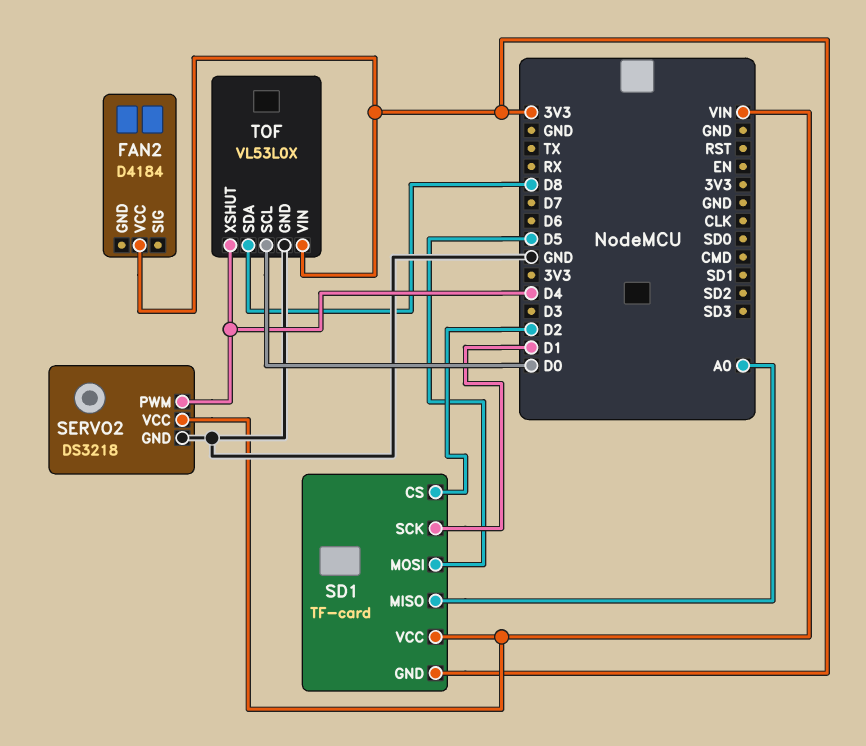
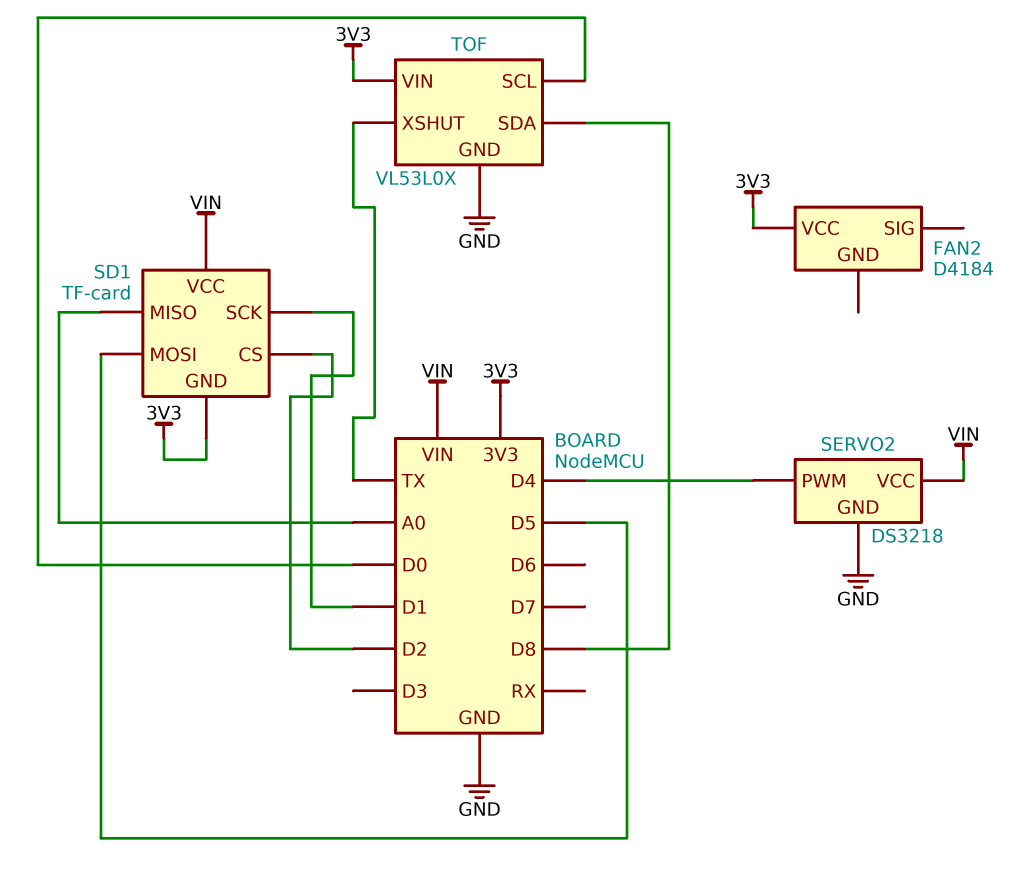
TOF pin XSHUT: D4 -> TX

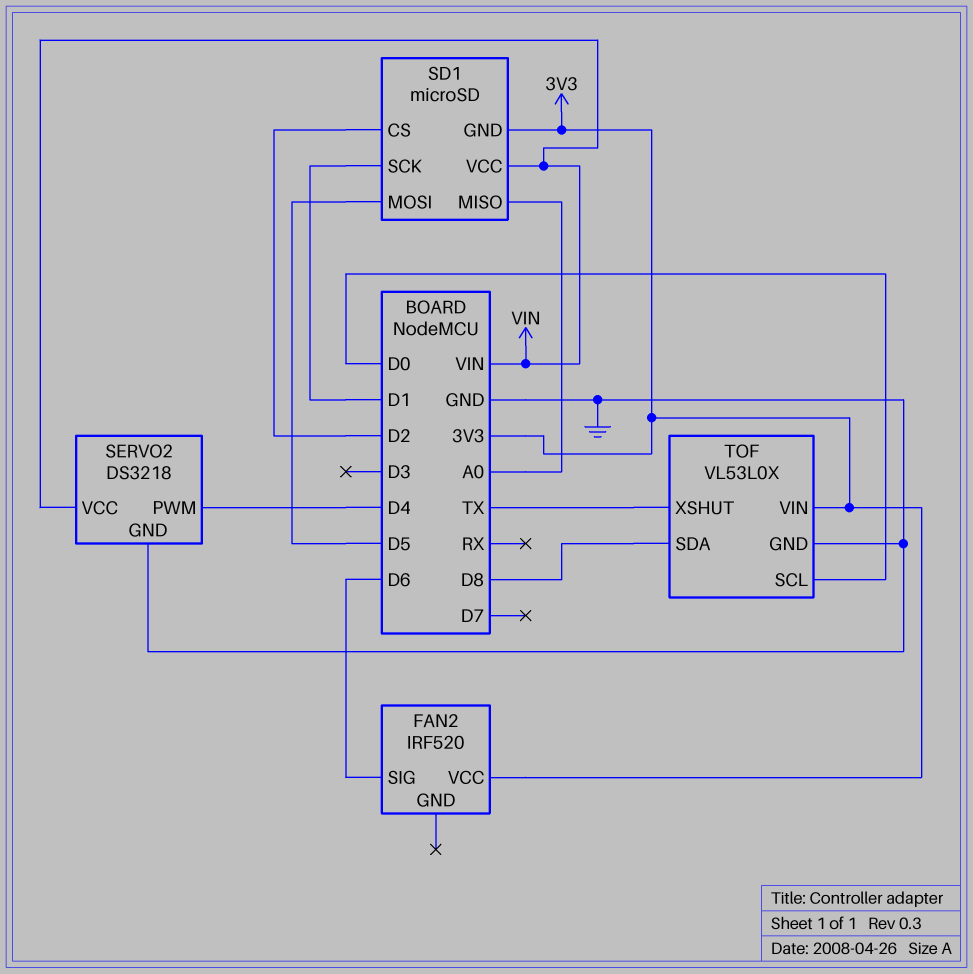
FAN2: D4184 -> IRF520
FAN2 pin SIG: none -> D6
SD1: TF-card -> microSD

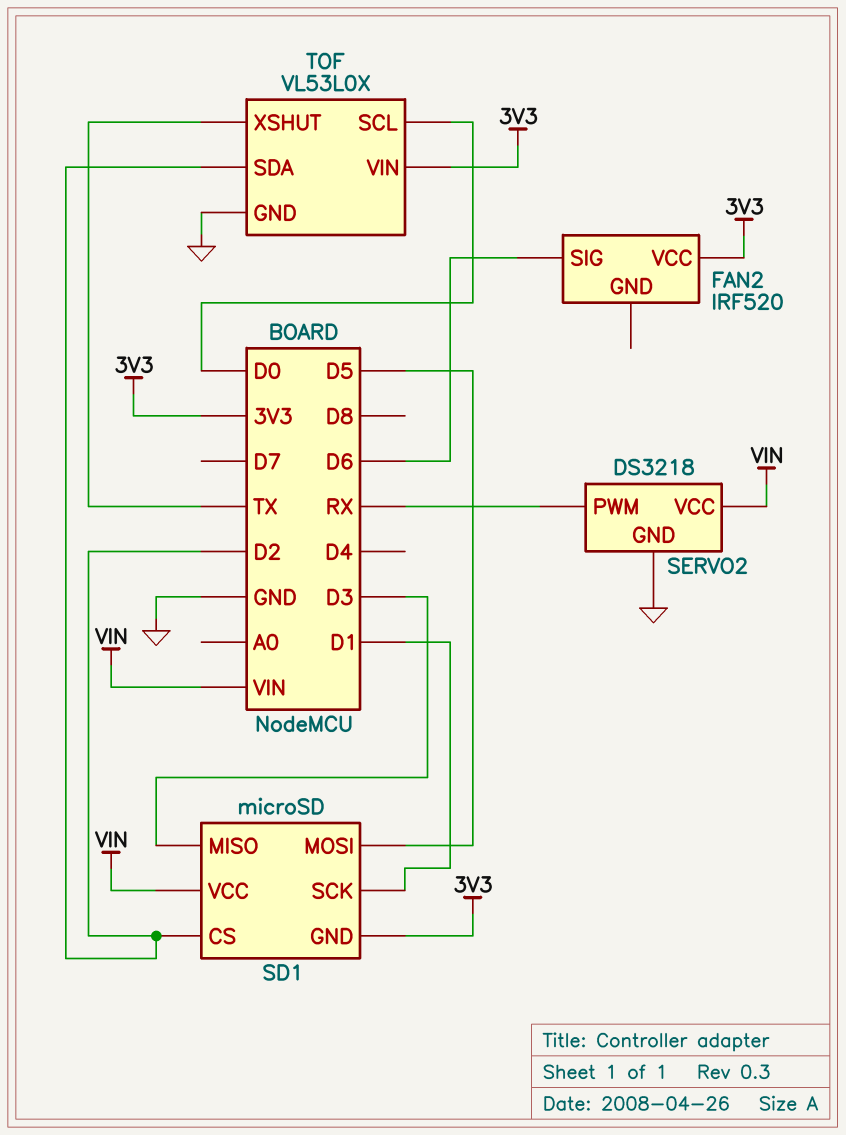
SD1 pin MISO: A0 -> D3
SERVO2 pin PWM: D4 -> RX
TOF pin SDA: D8 -> D2

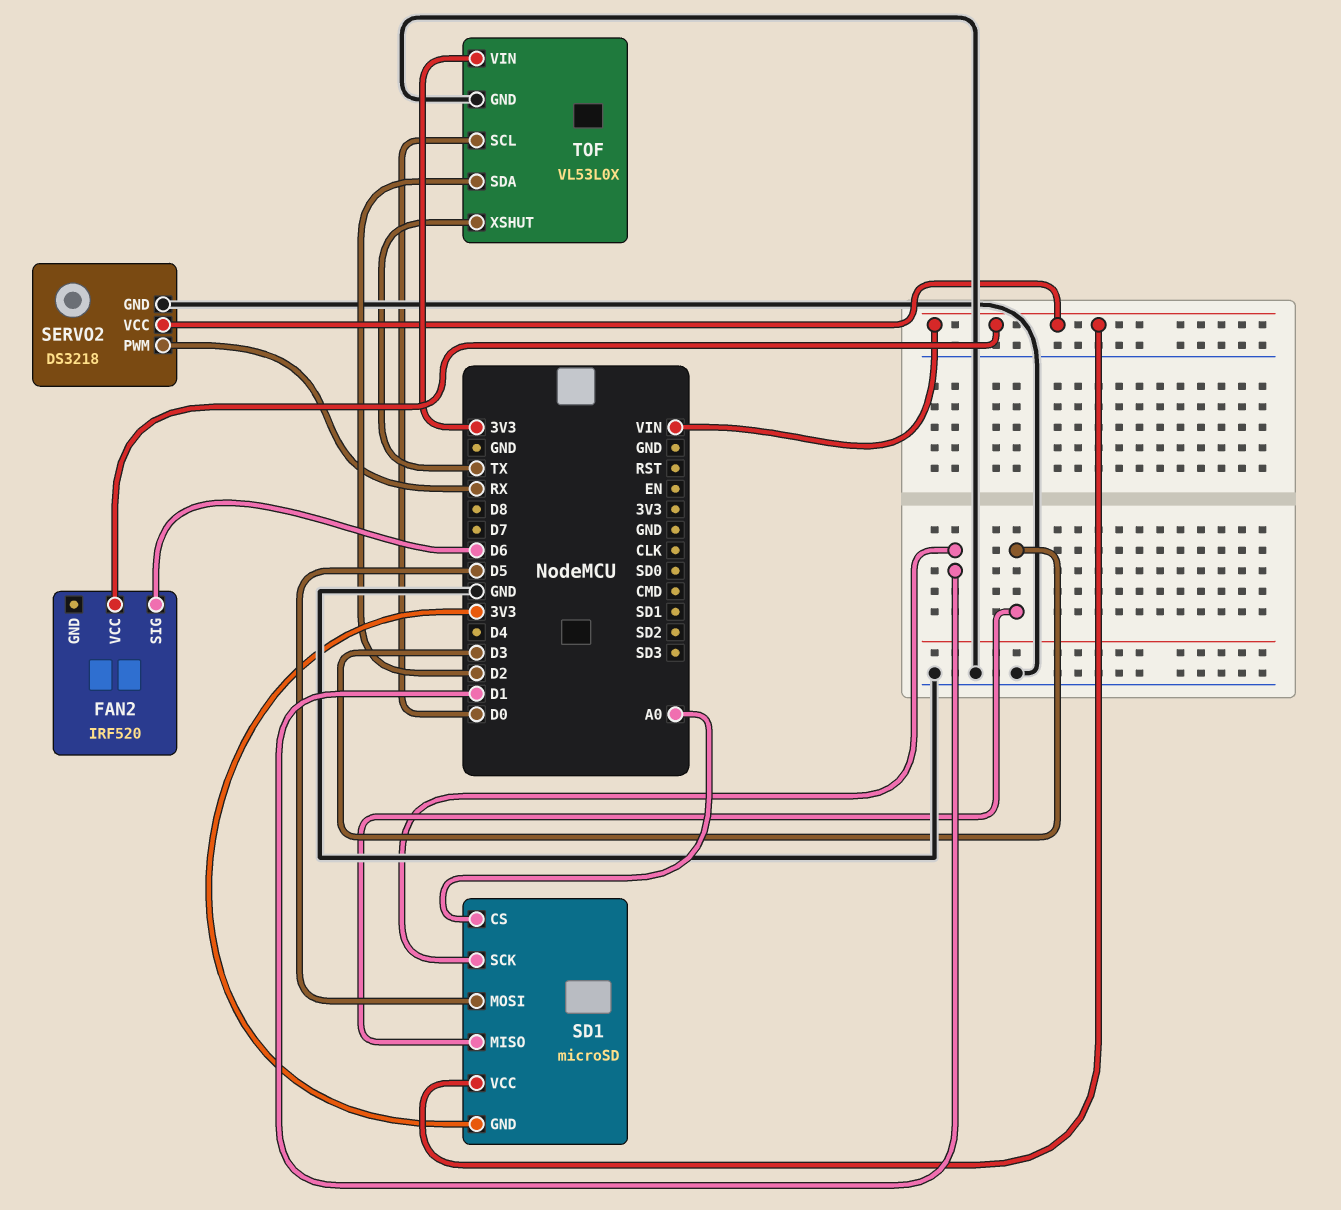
FAN2 pin VCC: 3V3 -> VIN
SD1 pin CS: D2 -> A0

